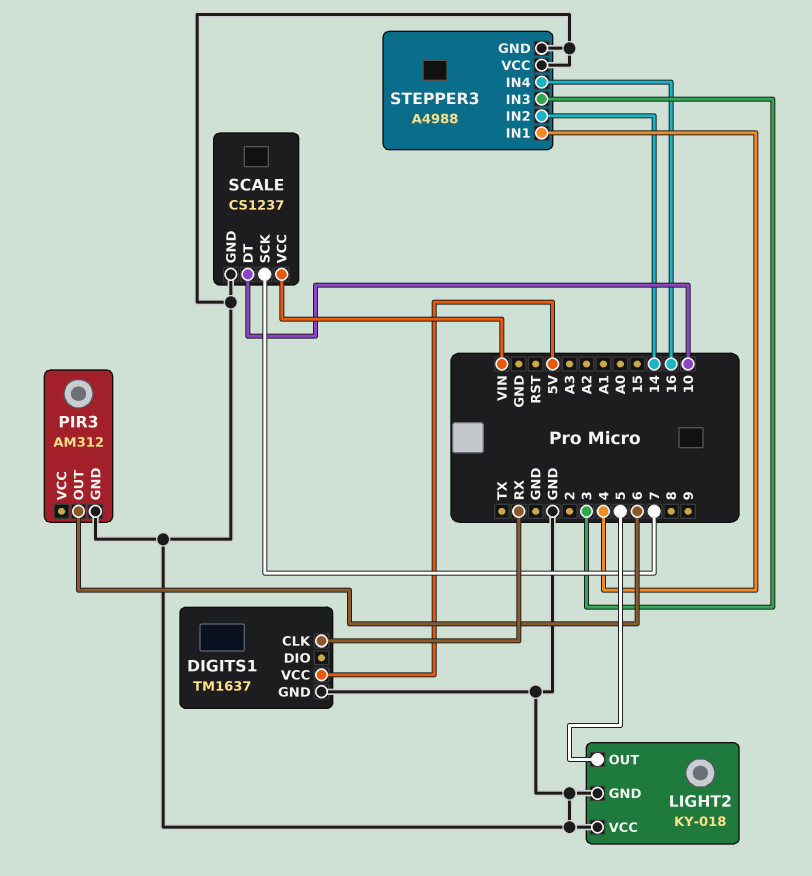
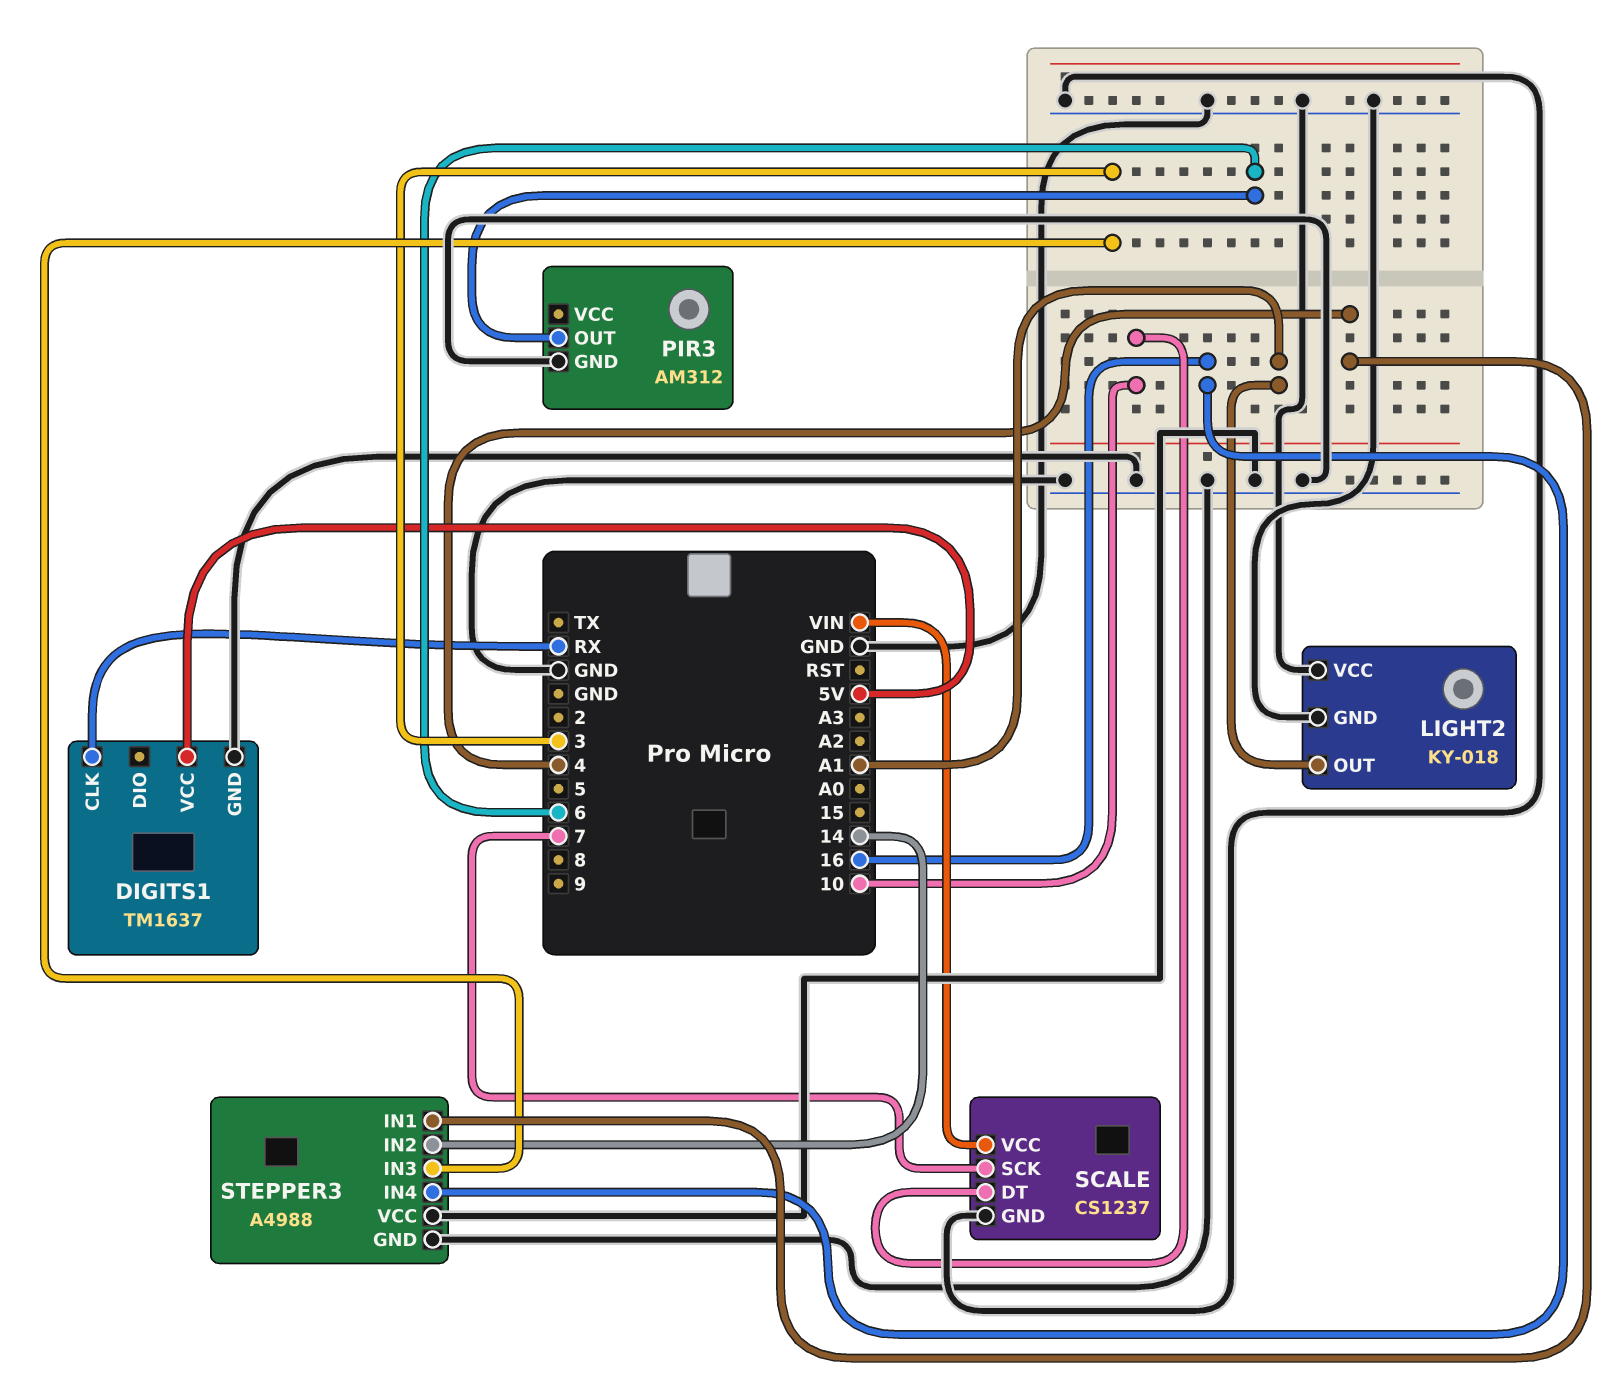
LIGHT2 pin OUT: 5 -> A1

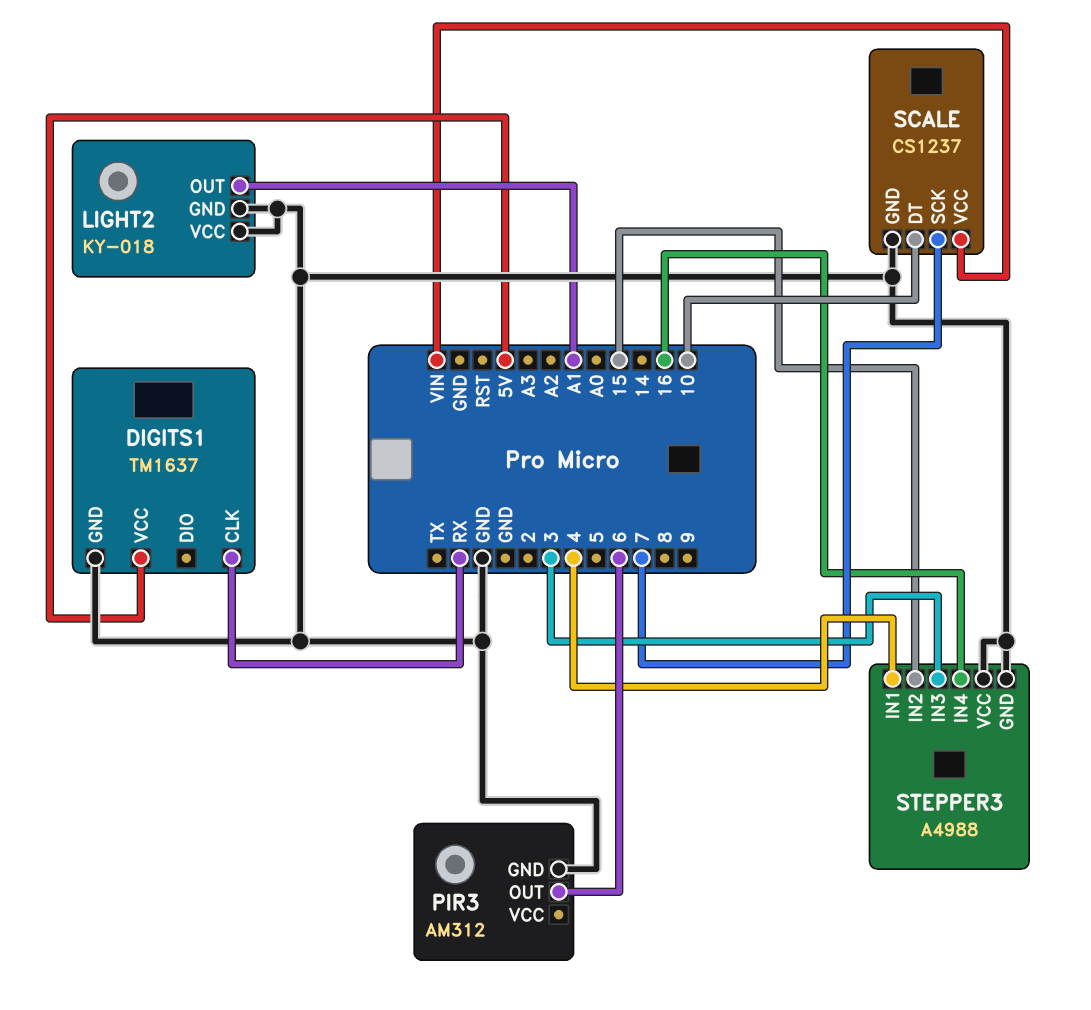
STEPPER3 pin IN2: 14 -> 15

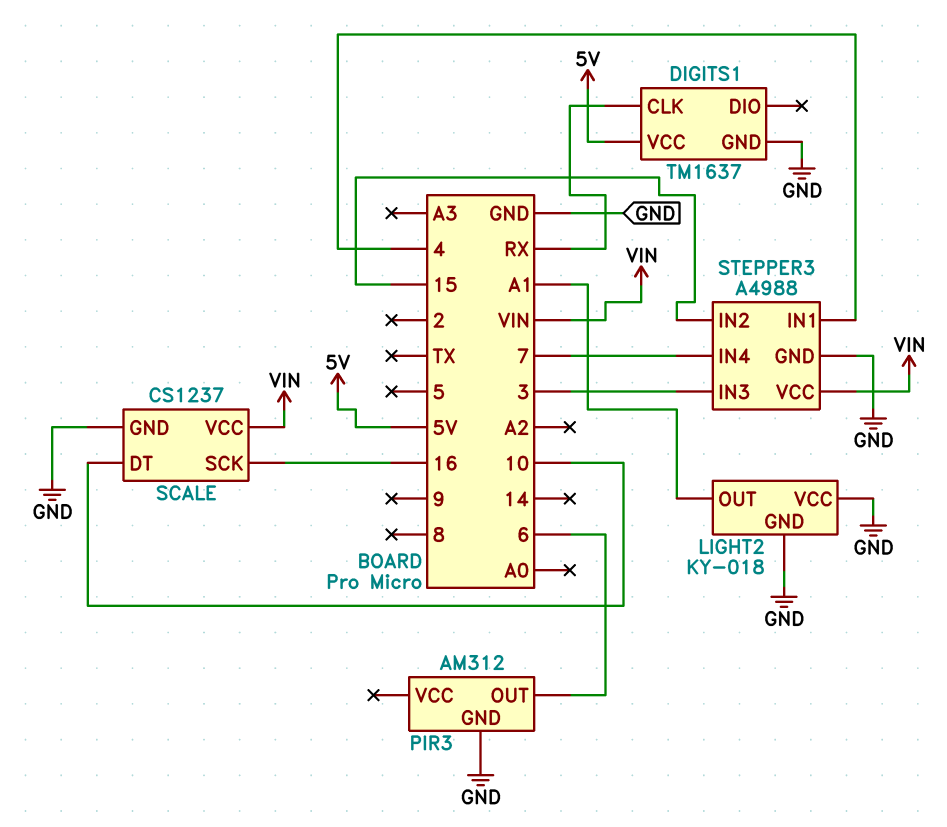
SCALE pin SCK: 7 -> 16
STEPPER3 pin IN4: 16 -> 7
STEPPER3 pin VCC: GND -> VIN

